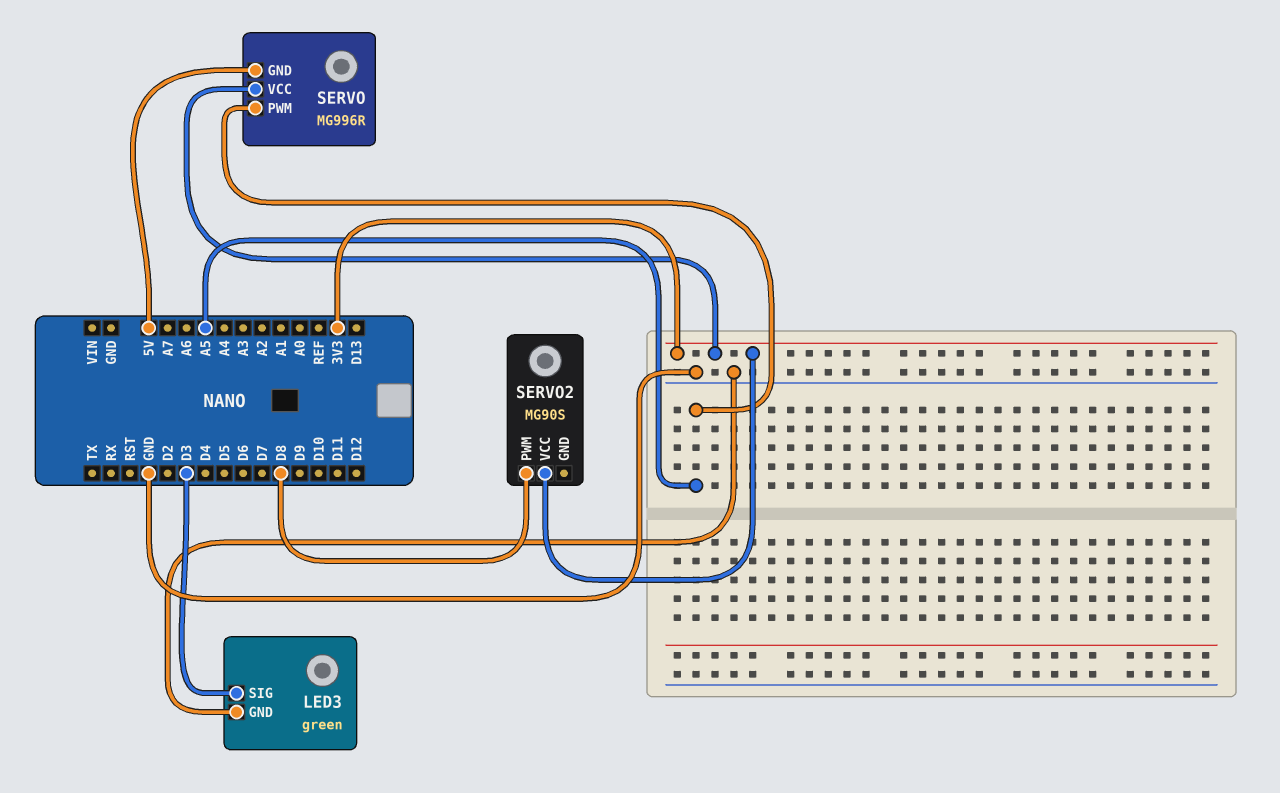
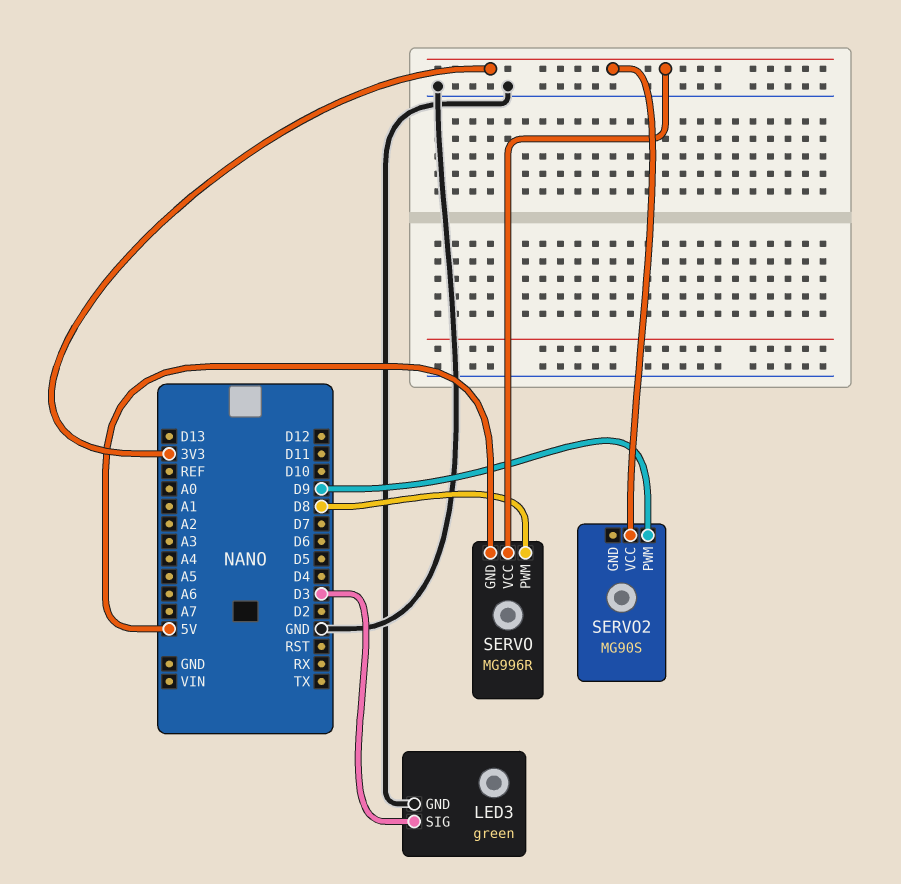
SERVO pin PWM: A5 -> D8
SERVO2 pin PWM: D8 -> D9

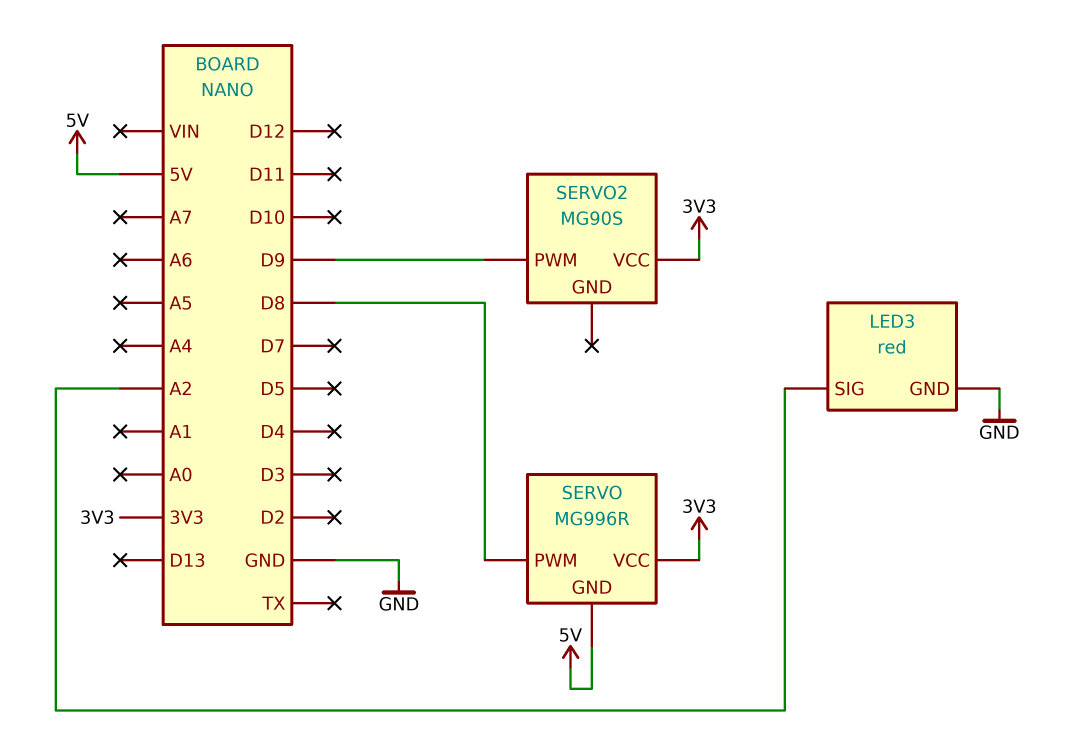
LED3: green -> red
LED3 pin SIG: D3 -> A2

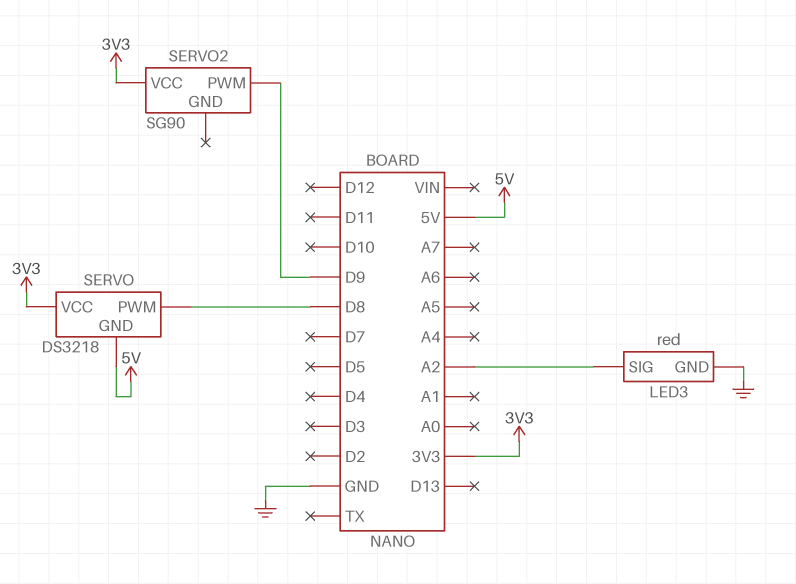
SERVO: MG996R -> DS3218
SERVO2: MG90S -> SG90

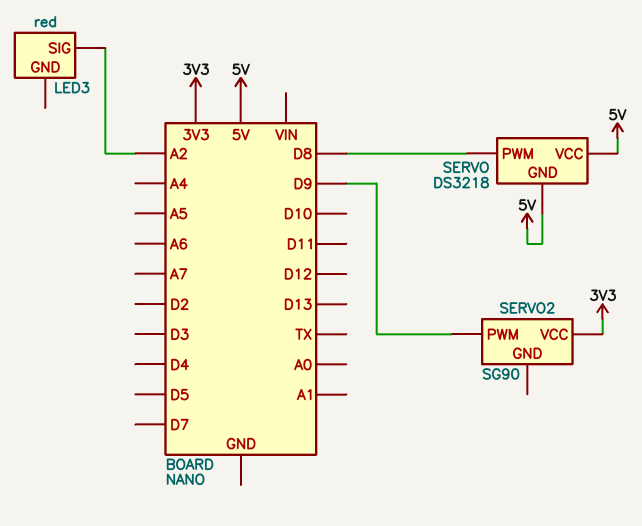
LED3 pin GND: GND -> none
SERVO pin VCC: 3V3 -> 5V

